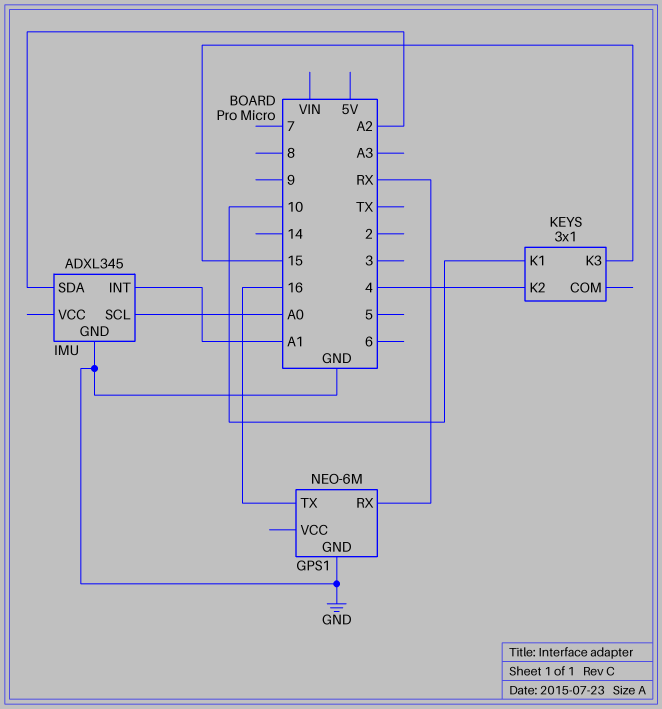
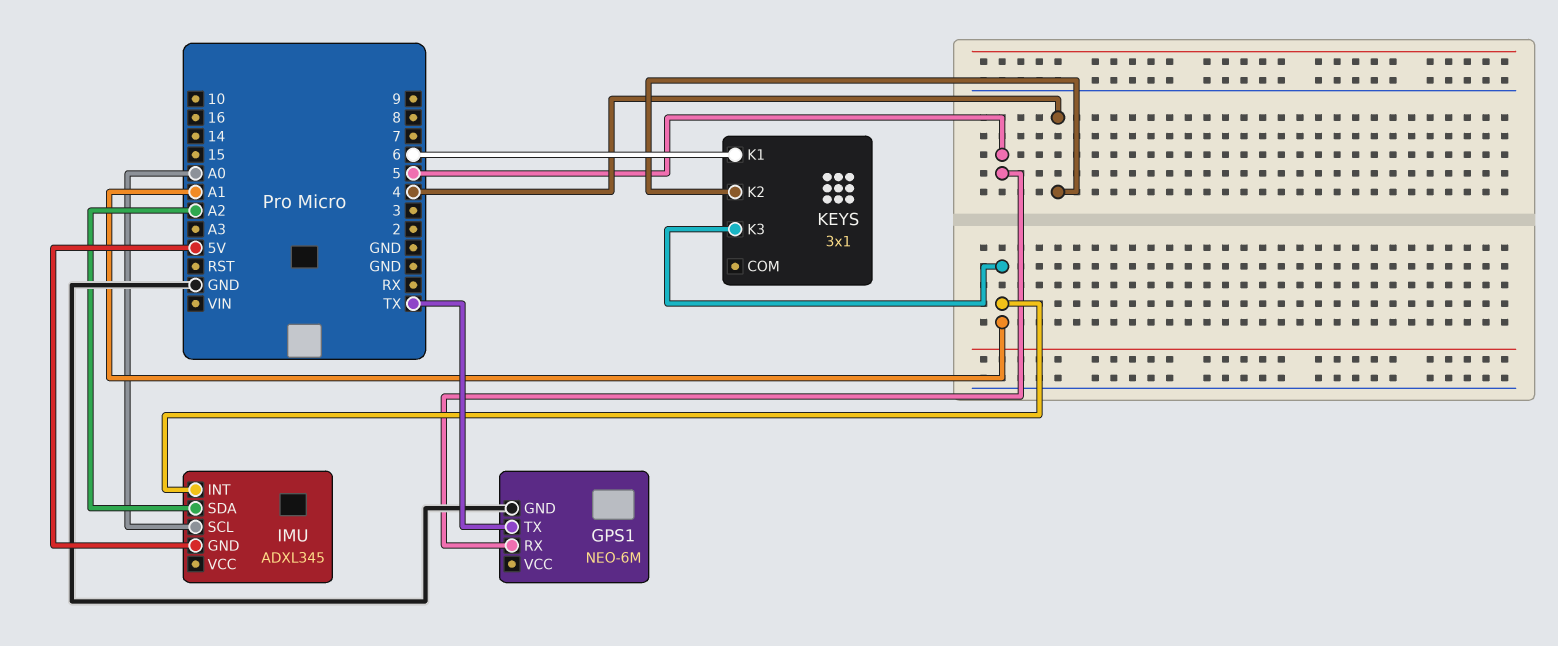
GPS1 pin RX: RX -> 5
GPS1 pin TX: 16 -> TX
IMU pin GND: GND -> 5V
KEYS pin K1: 10 -> 6
KEYS pin K3: 15 -> A1

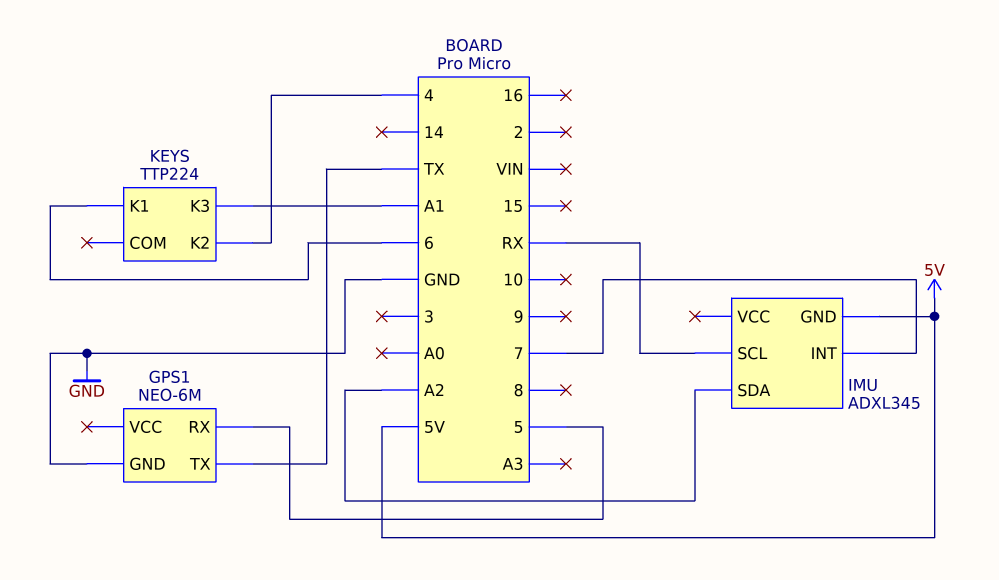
IMU pin INT: A1 -> 7
IMU pin SCL: A0 -> RX
KEYS: 3x1 -> TTP224

